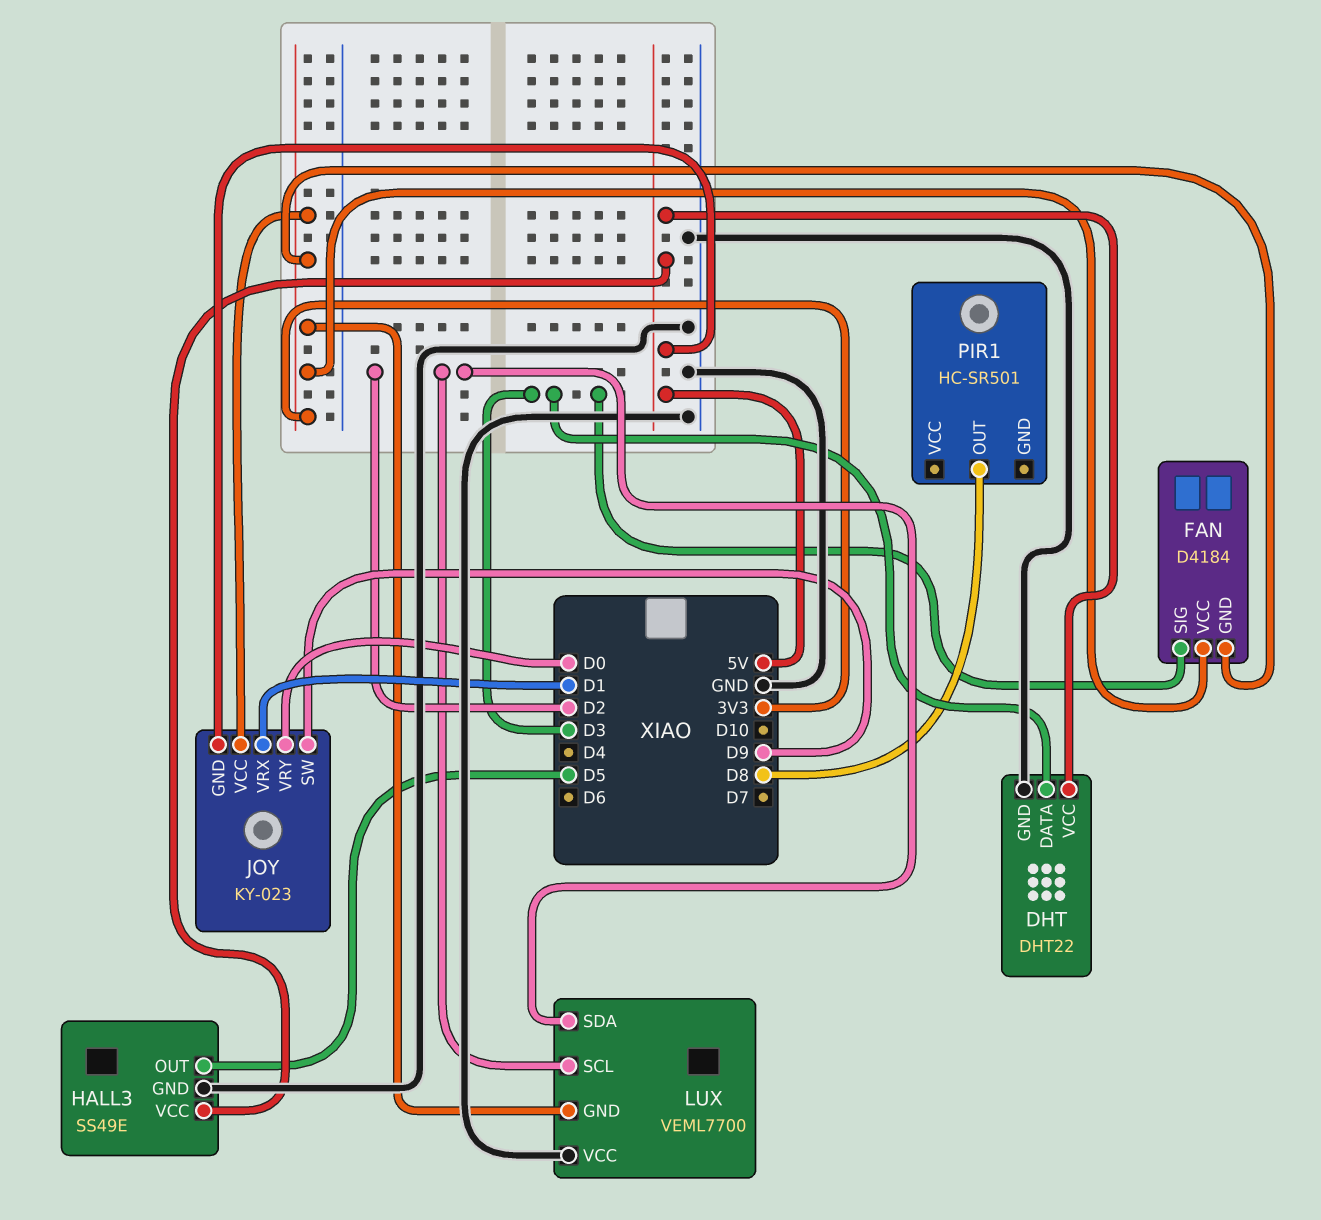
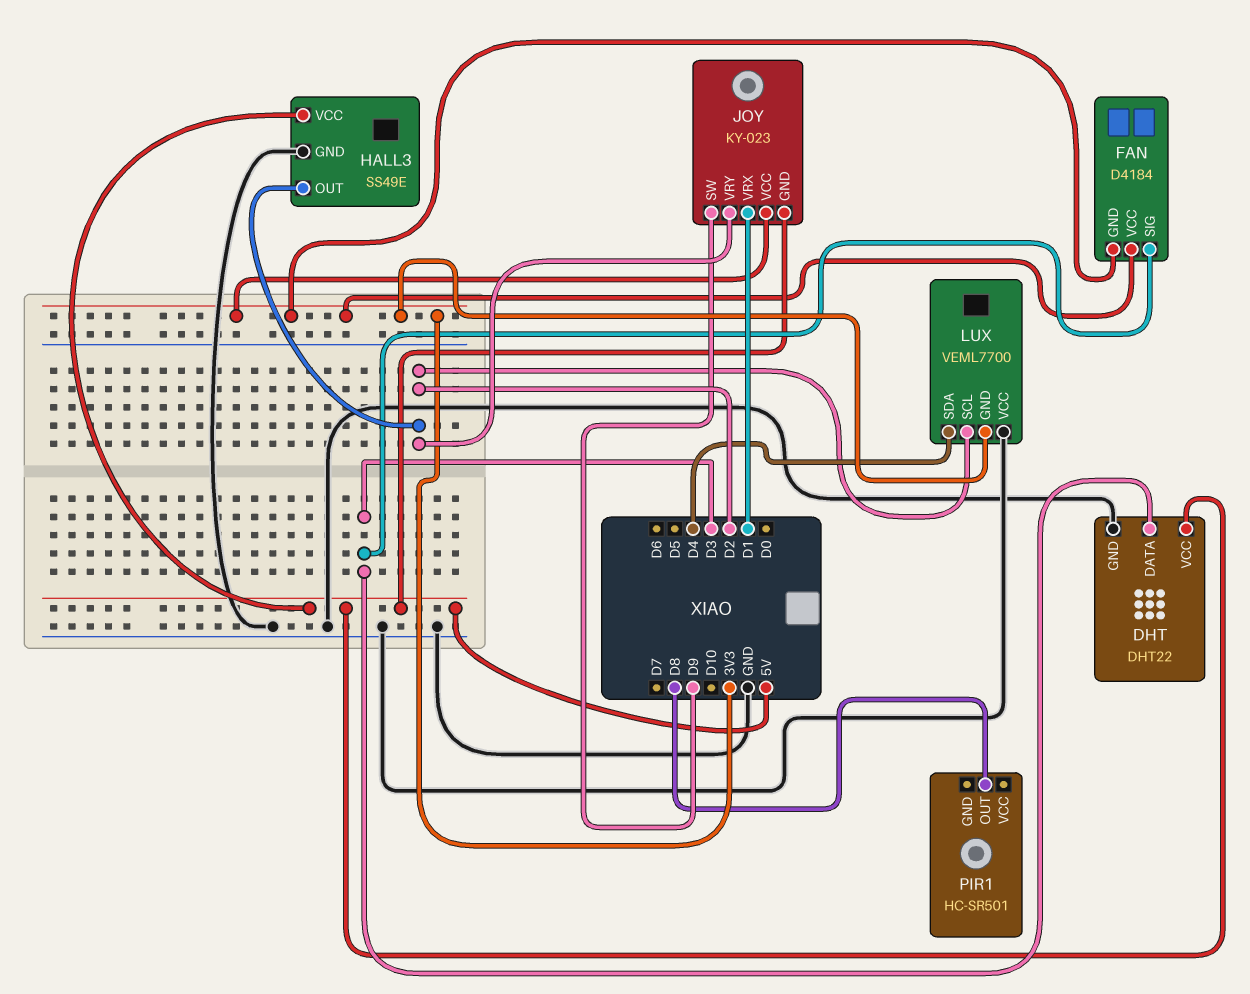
HALL3 pin OUT: D5 -> D2
JOY pin VRY: D0 -> D2
LUX pin SDA: D2 -> D4

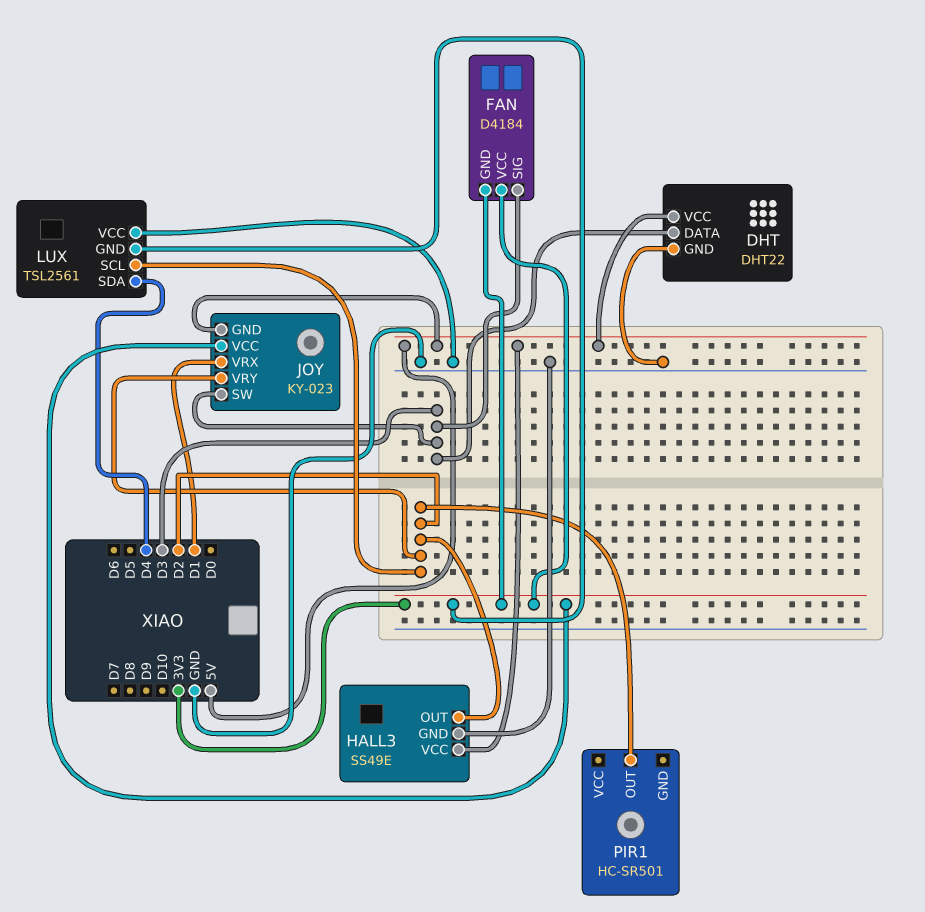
JOY pin SW: D9 -> D3
LUX: VEML7700 -> TSL2561
PIR1 pin OUT: D8 -> D2

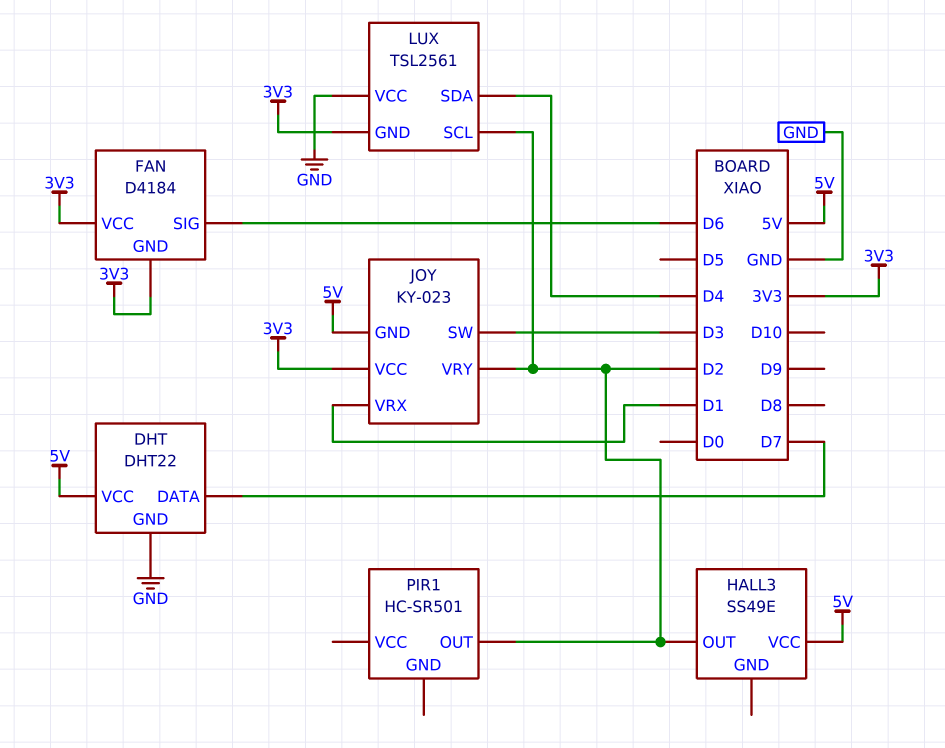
DHT pin DATA: D3 -> D7
FAN pin SIG: D3 -> D6
HALL3 pin GND: GND -> none

